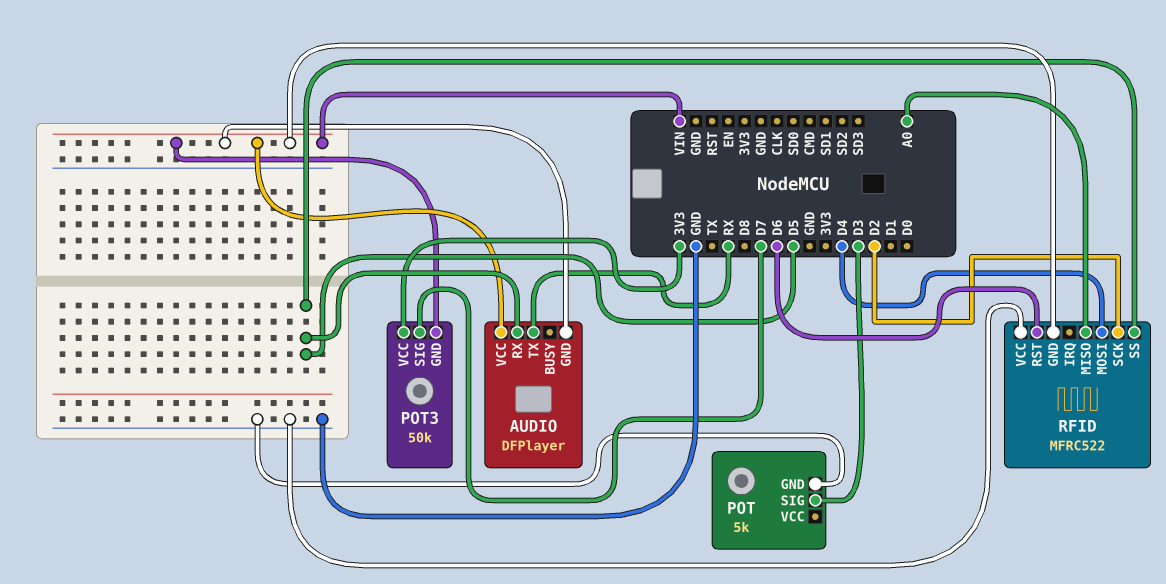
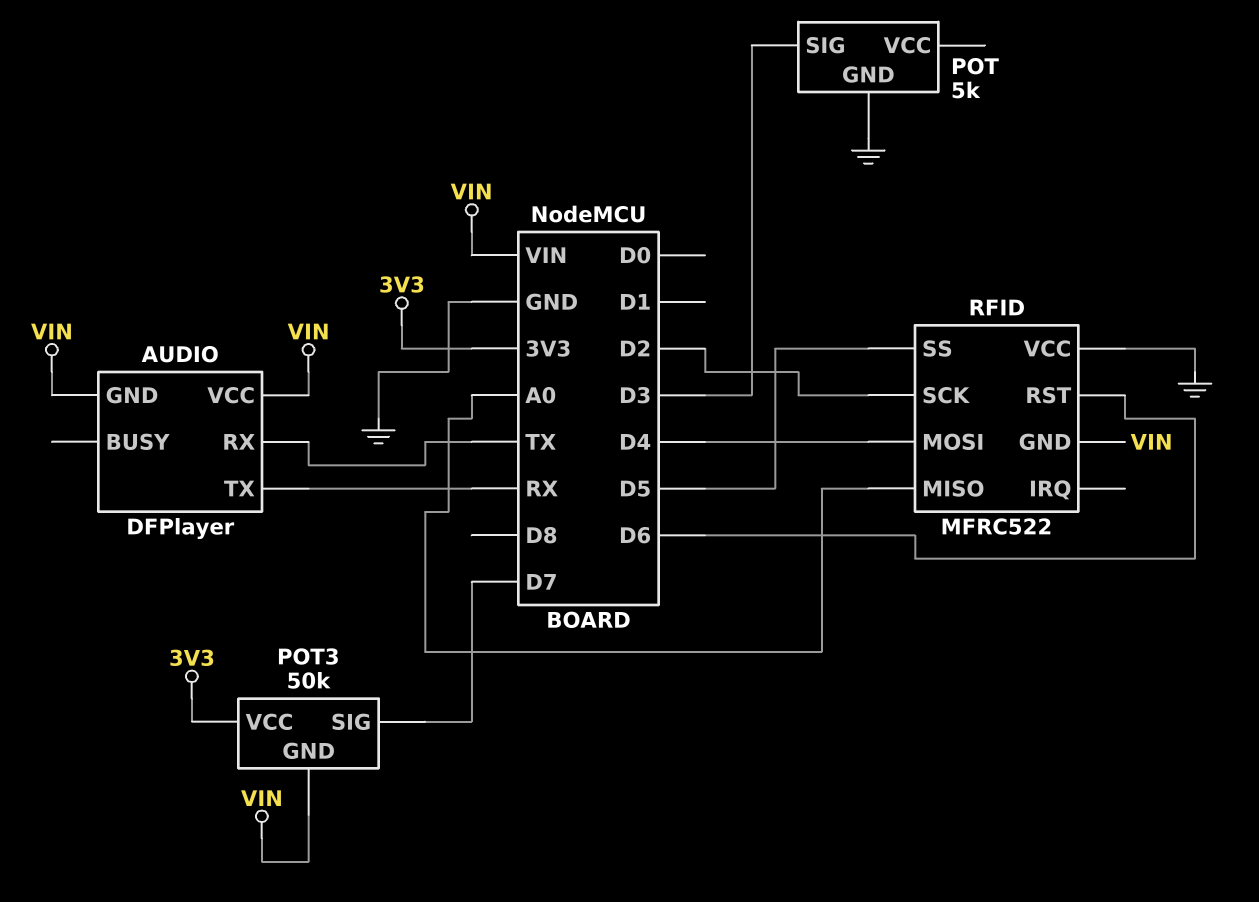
AUDIO pin RX: D5 -> TX

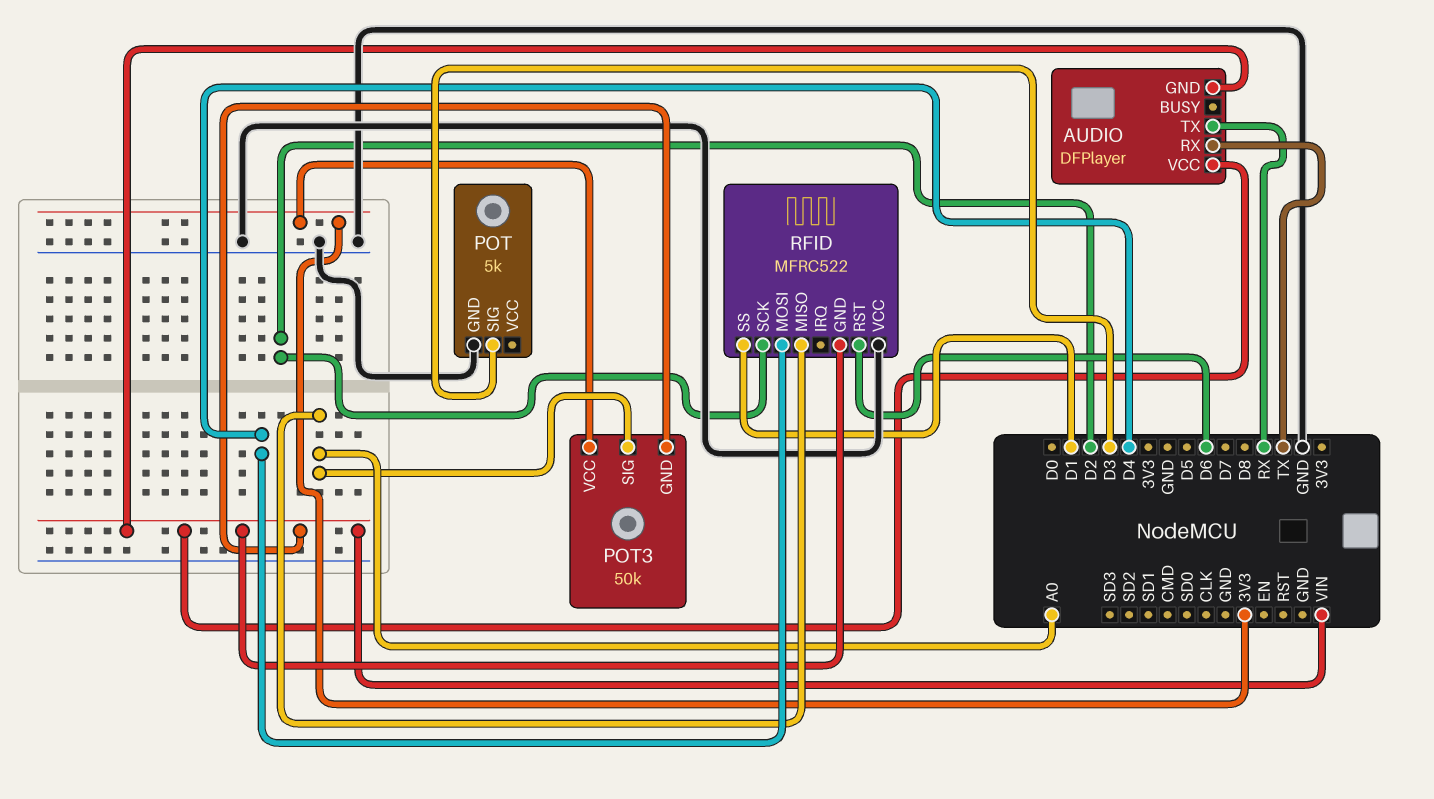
POT3 pin SIG: D7 -> A0
RFID pin SS: D5 -> D1

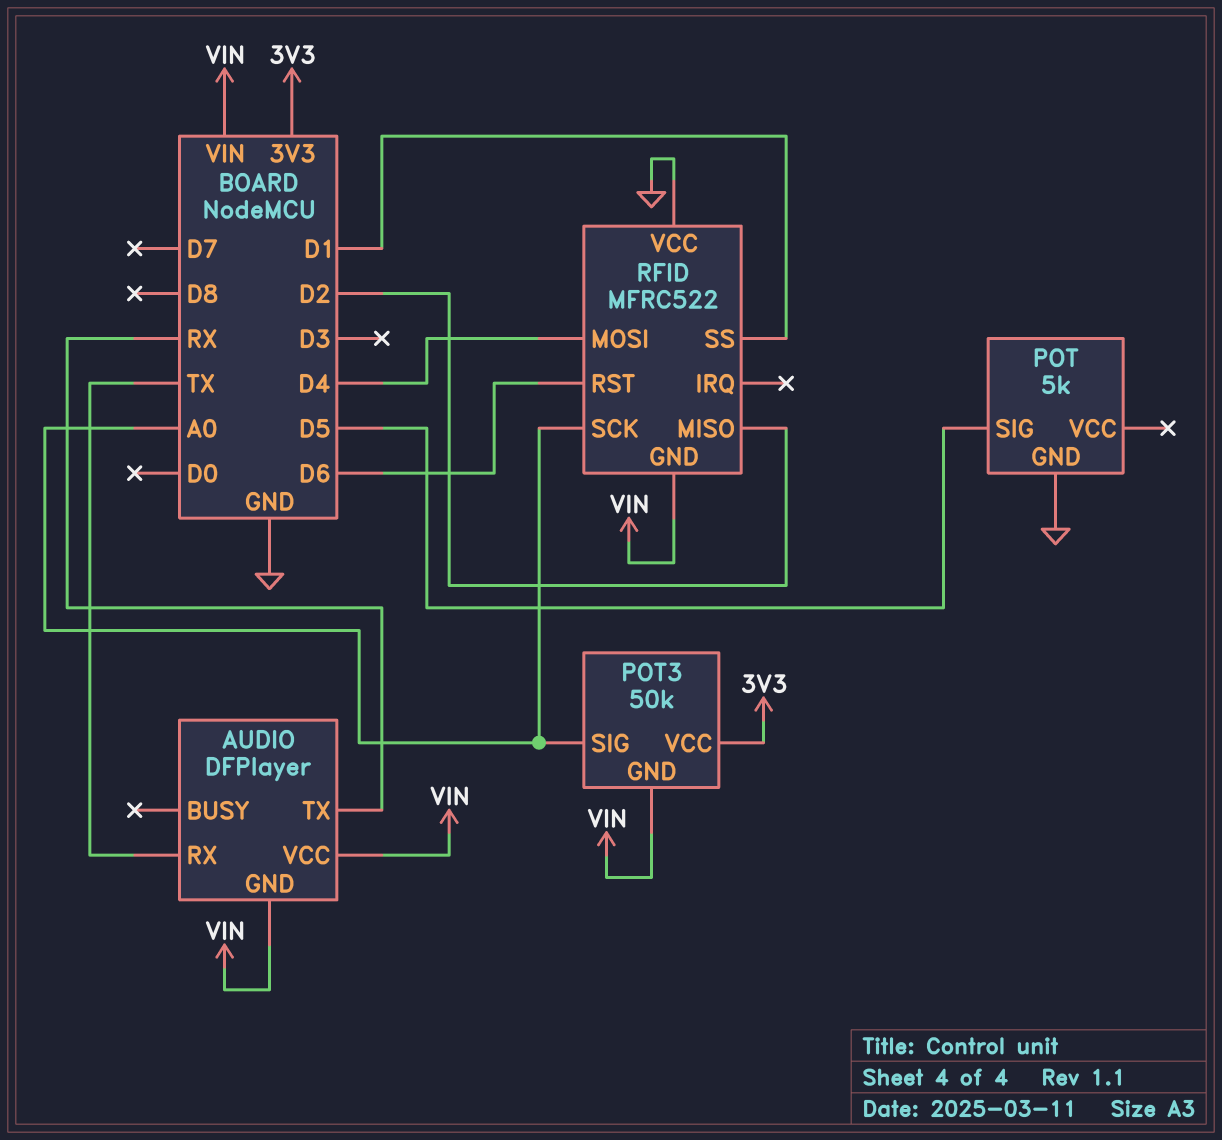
POT pin SIG: D3 -> D5
RFID pin MISO: A0 -> D2
RFID pin SCK: D2 -> A0

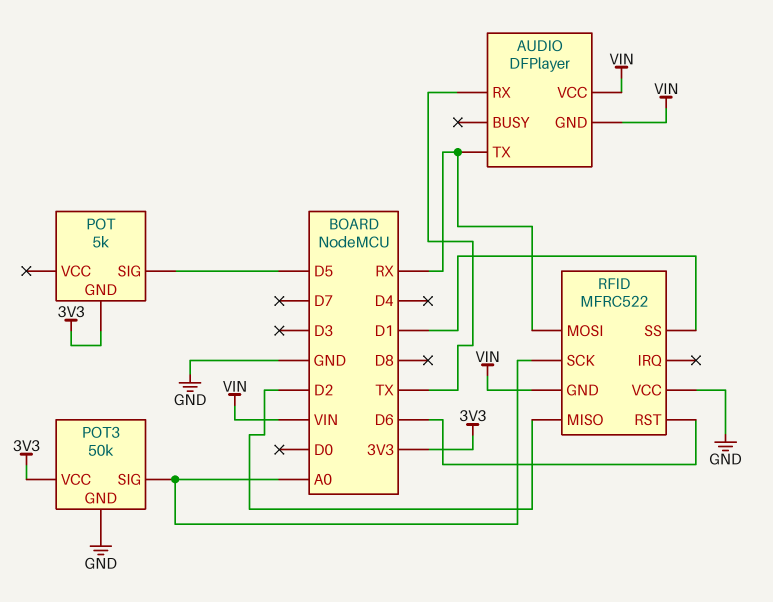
POT pin GND: GND -> 3V3
POT3 pin GND: VIN -> GND
RFID pin MOSI: D4 -> RX

